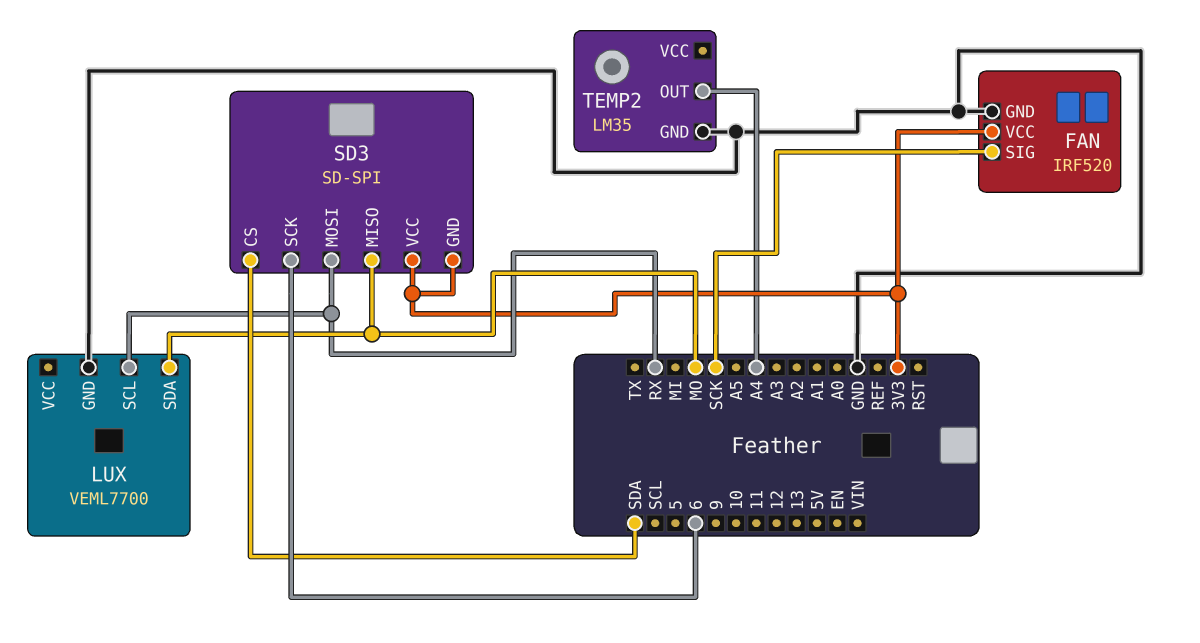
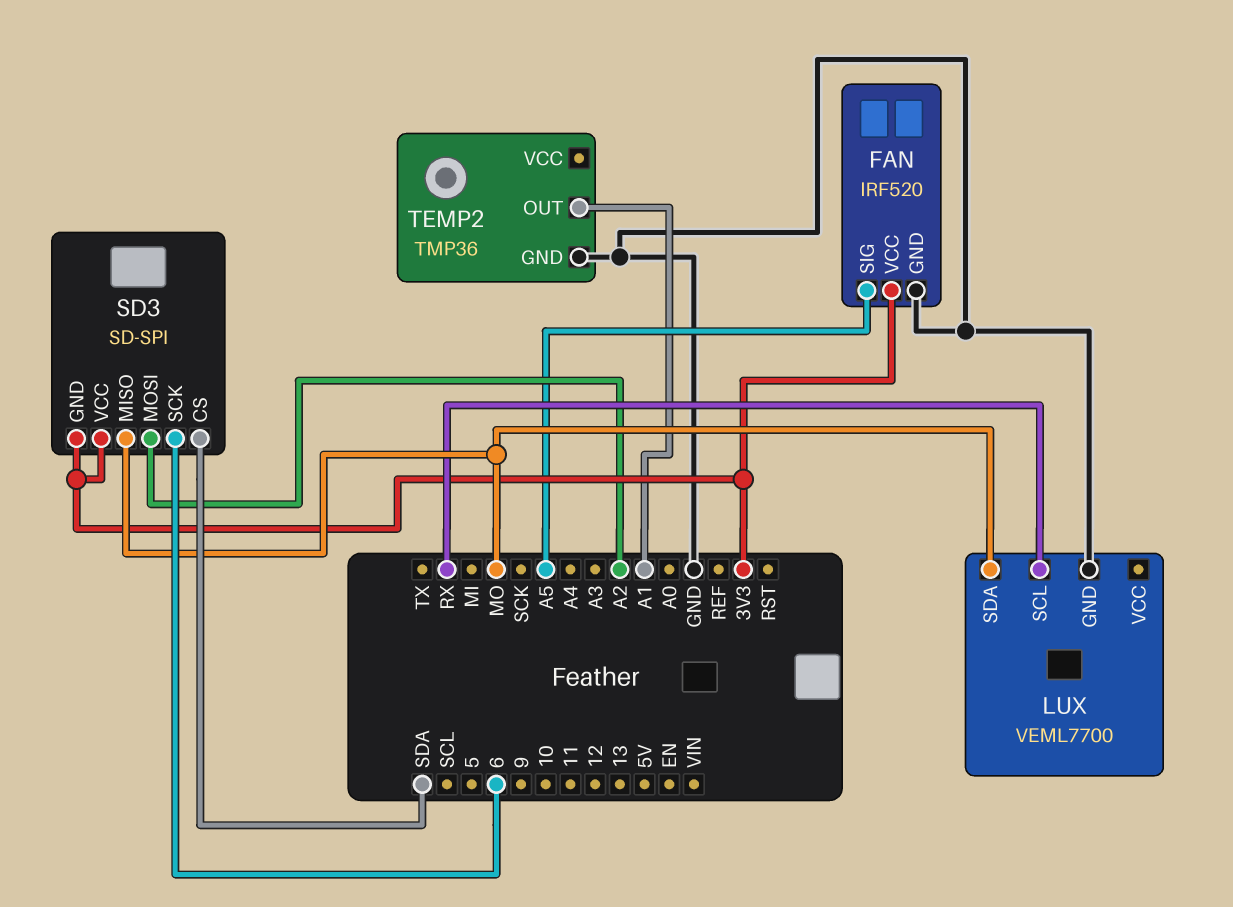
FAN pin SIG: SCK -> A5
SD3 pin MOSI: RX -> A2
TEMP2: LM35 -> TMP36
TEMP2 pin OUT: A4 -> A1

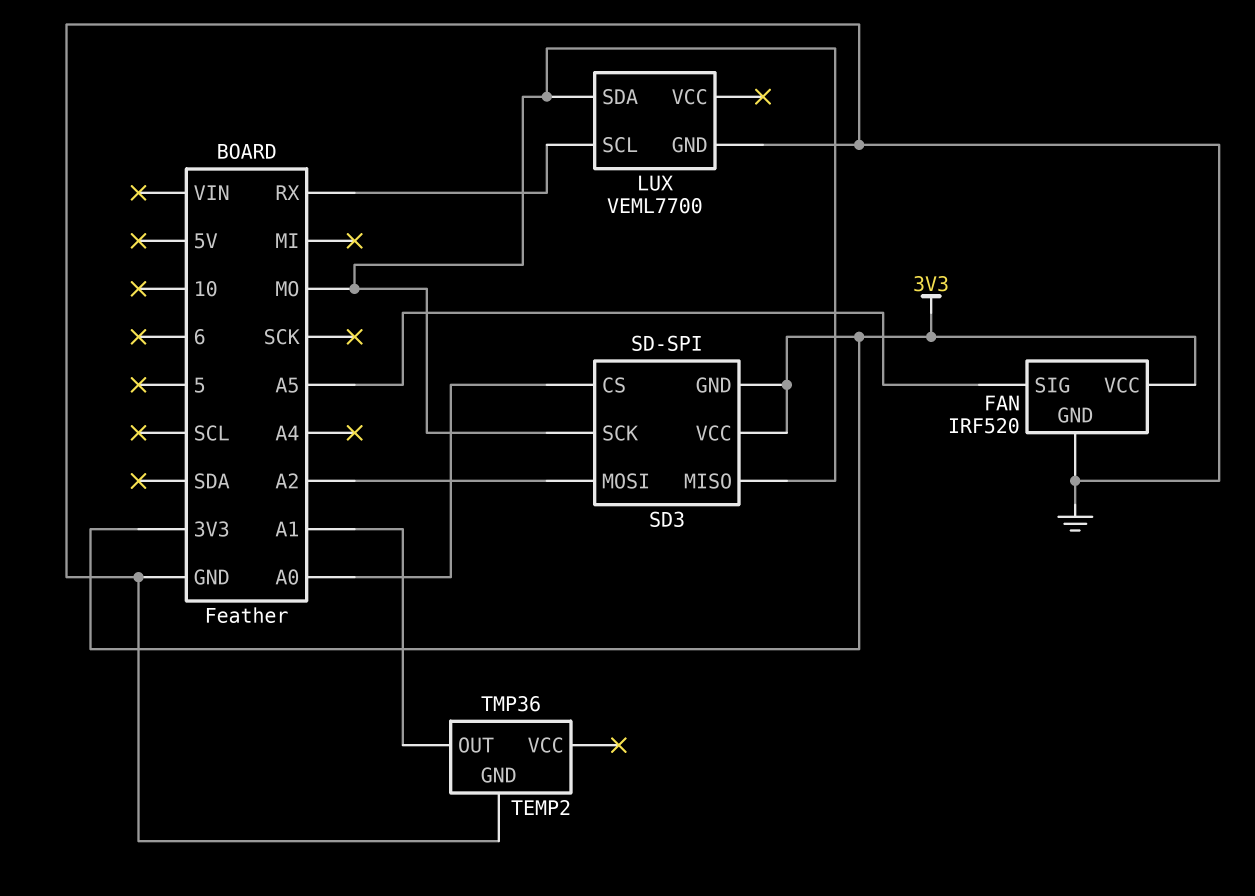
SD3 pin CS: SDA -> A0
SD3 pin SCK: 6 -> MO

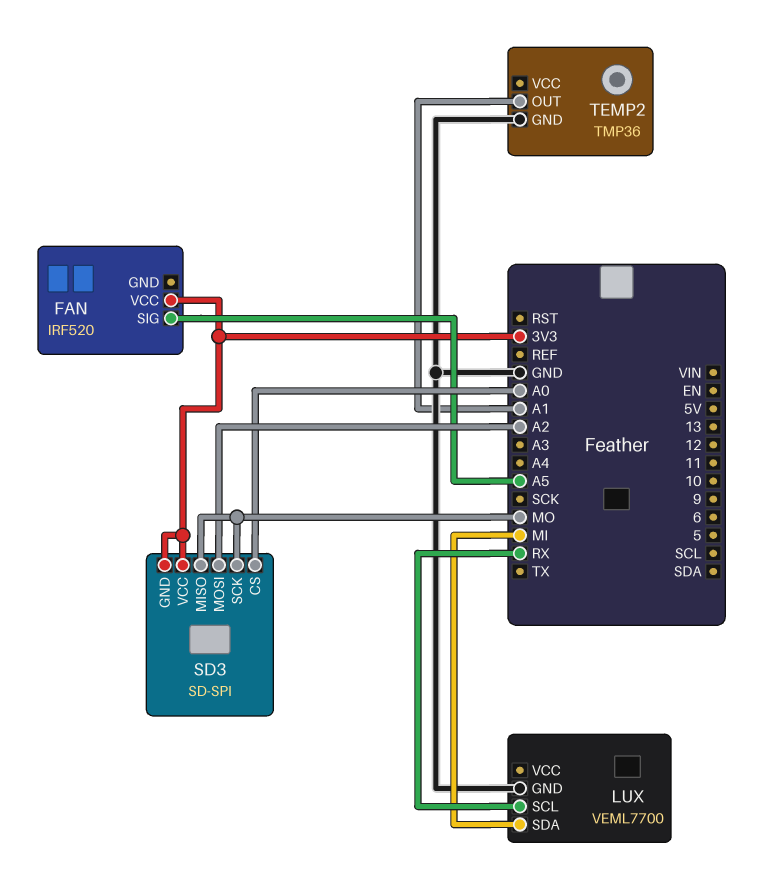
FAN pin GND: GND -> none
LUX pin SDA: MO -> MI

